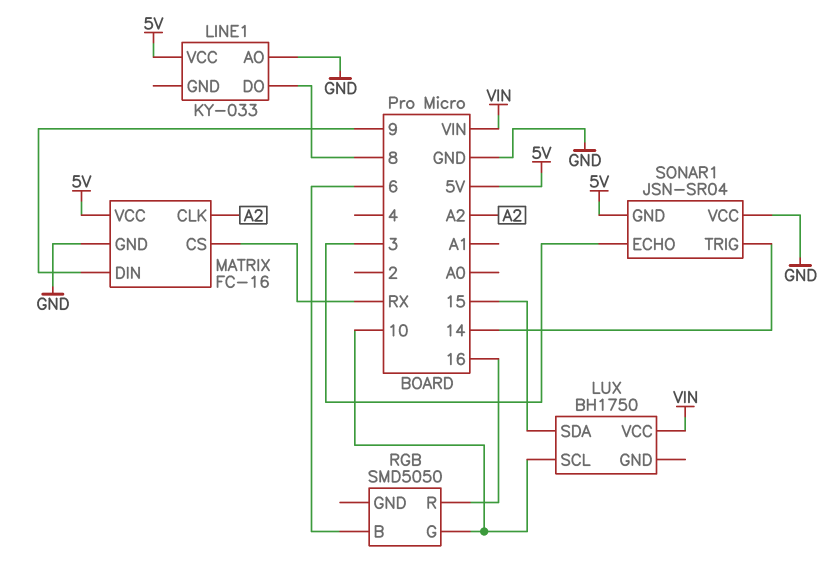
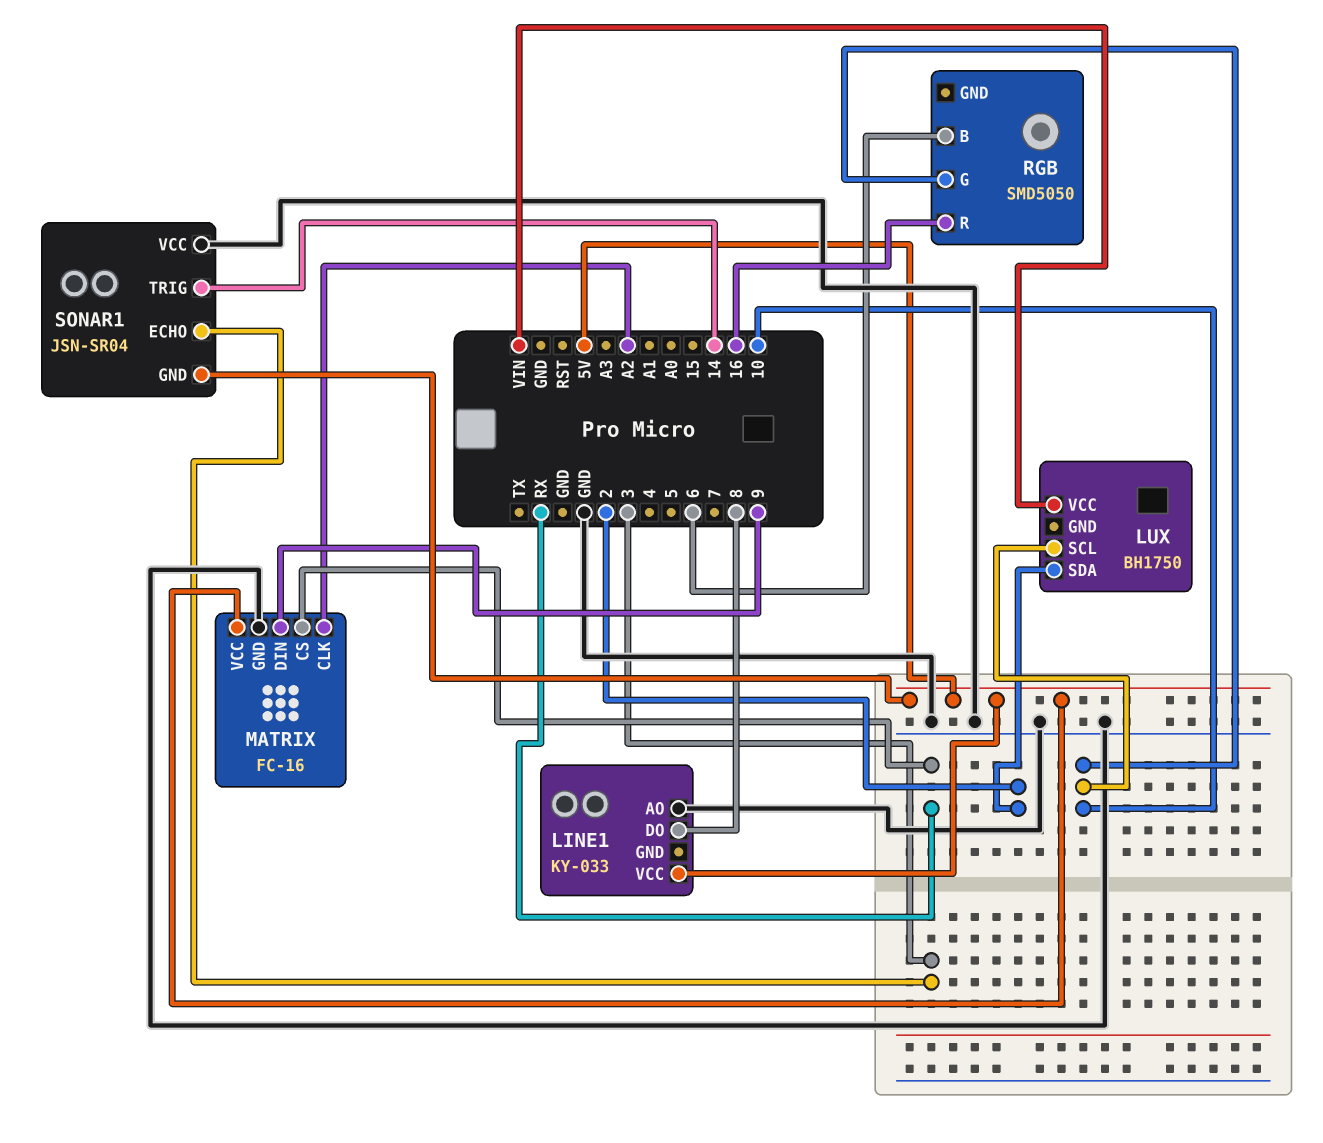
LUX pin SDA: 15 -> 2

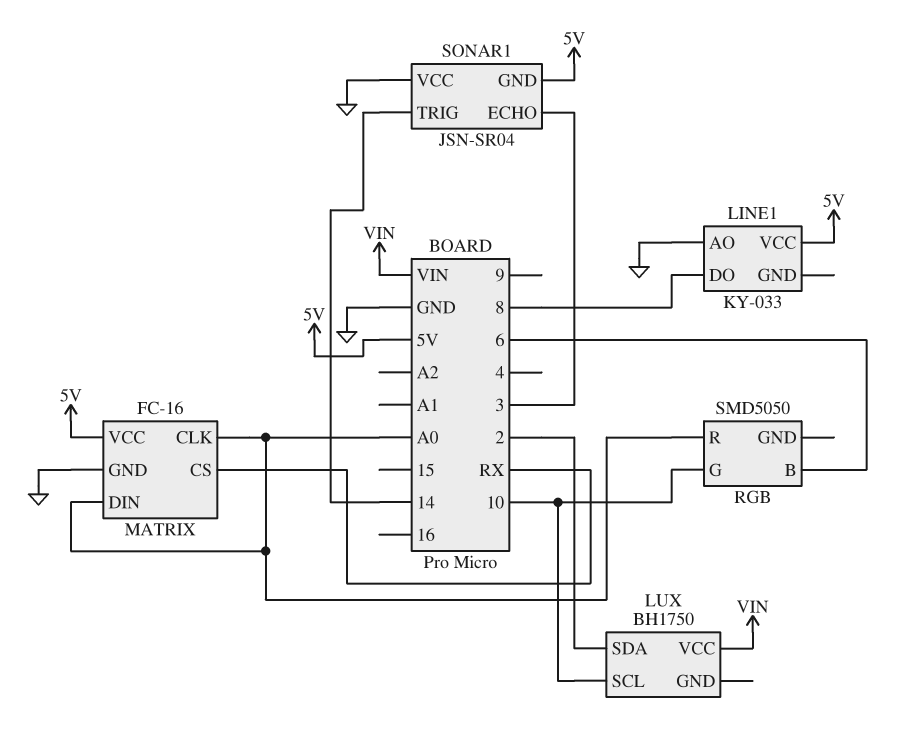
MATRIX pin CLK: A2 -> A0
MATRIX pin DIN: 9 -> A0
RGB pin R: 16 -> A0

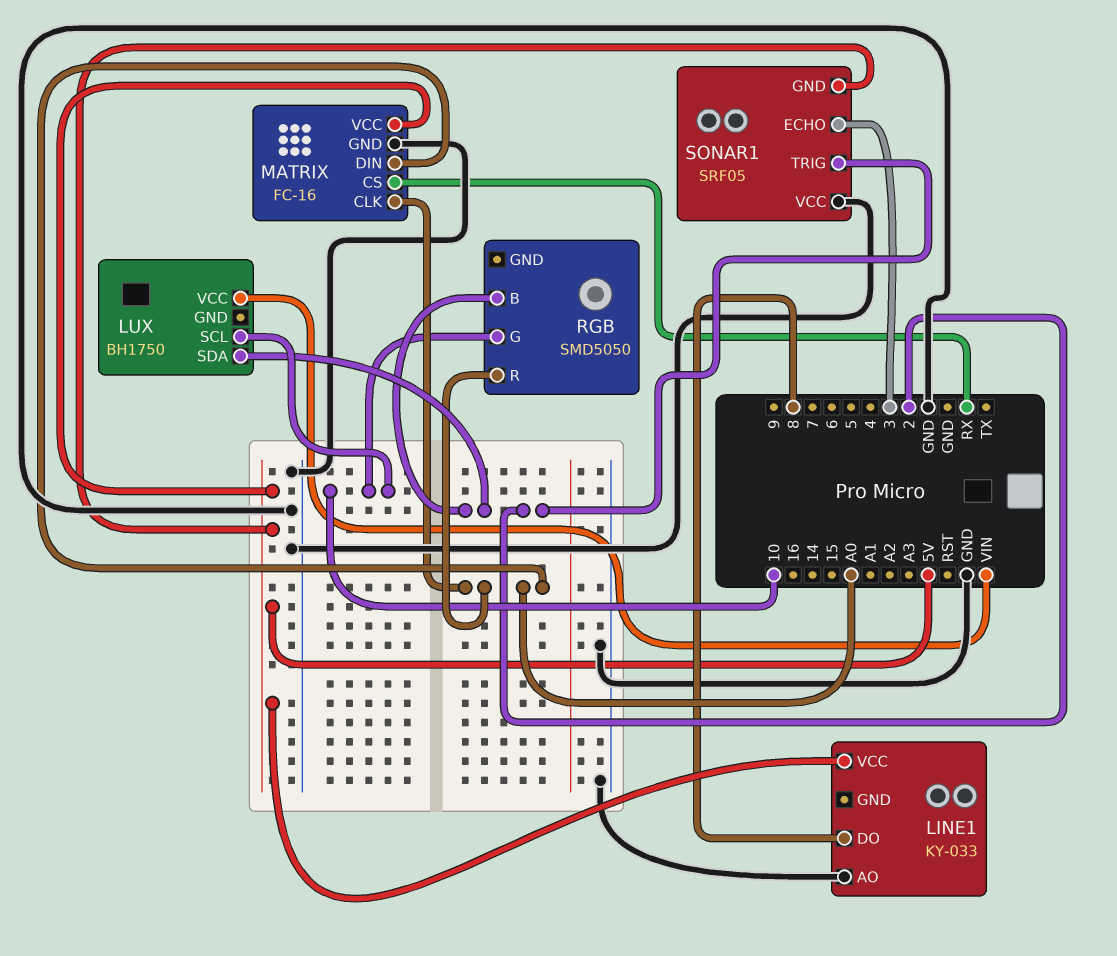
RGB pin B: 6 -> 2
SONAR1: JSN-SR04 -> SRF05
SONAR1 pin TRIG: 14 -> 2

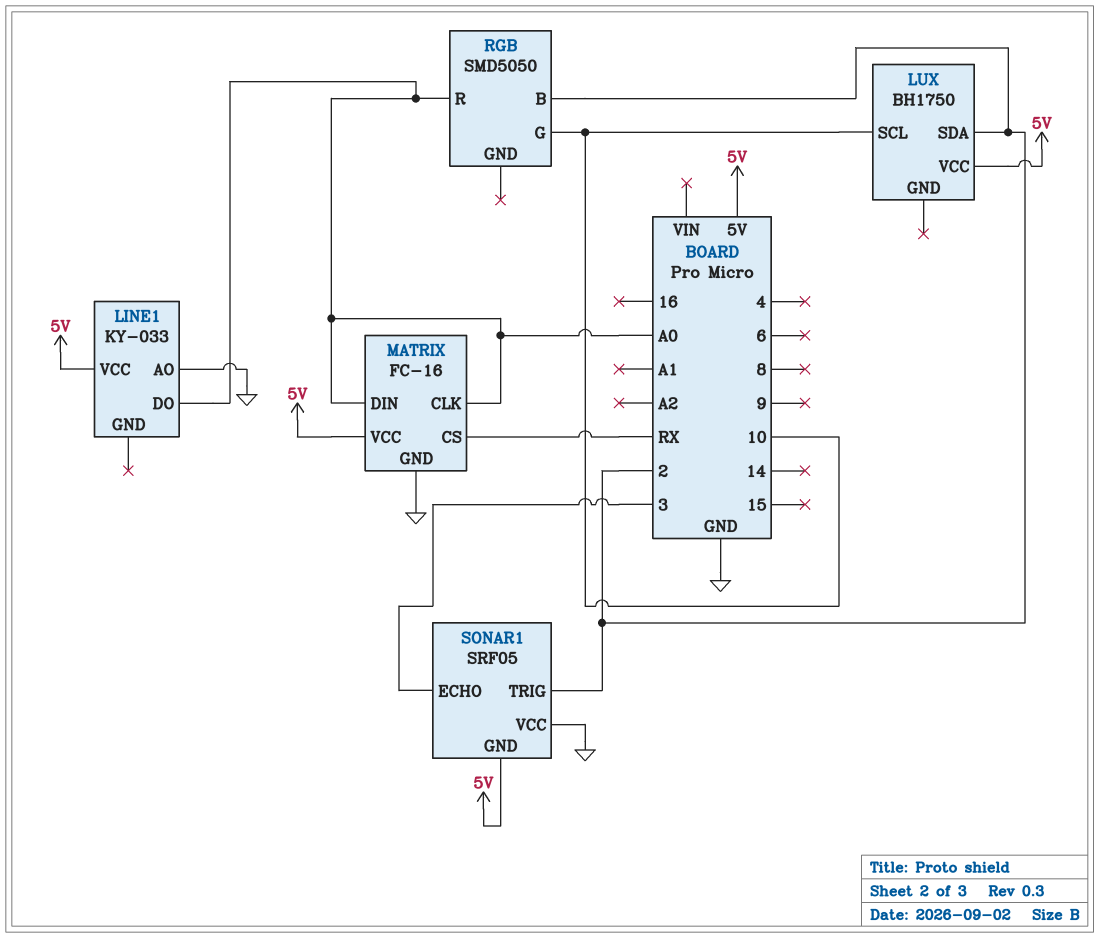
LINE1 pin DO: 8 -> A0
LUX pin VCC: VIN -> 5V

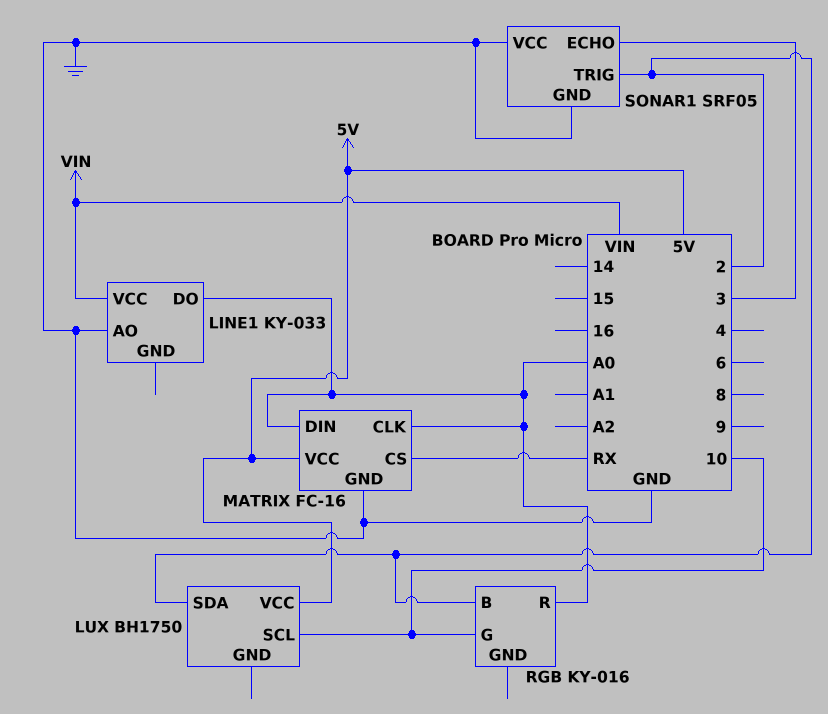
LINE1 pin VCC: 5V -> VIN
RGB: SMD5050 -> KY-016
SONAR1 pin GND: 5V -> GND

